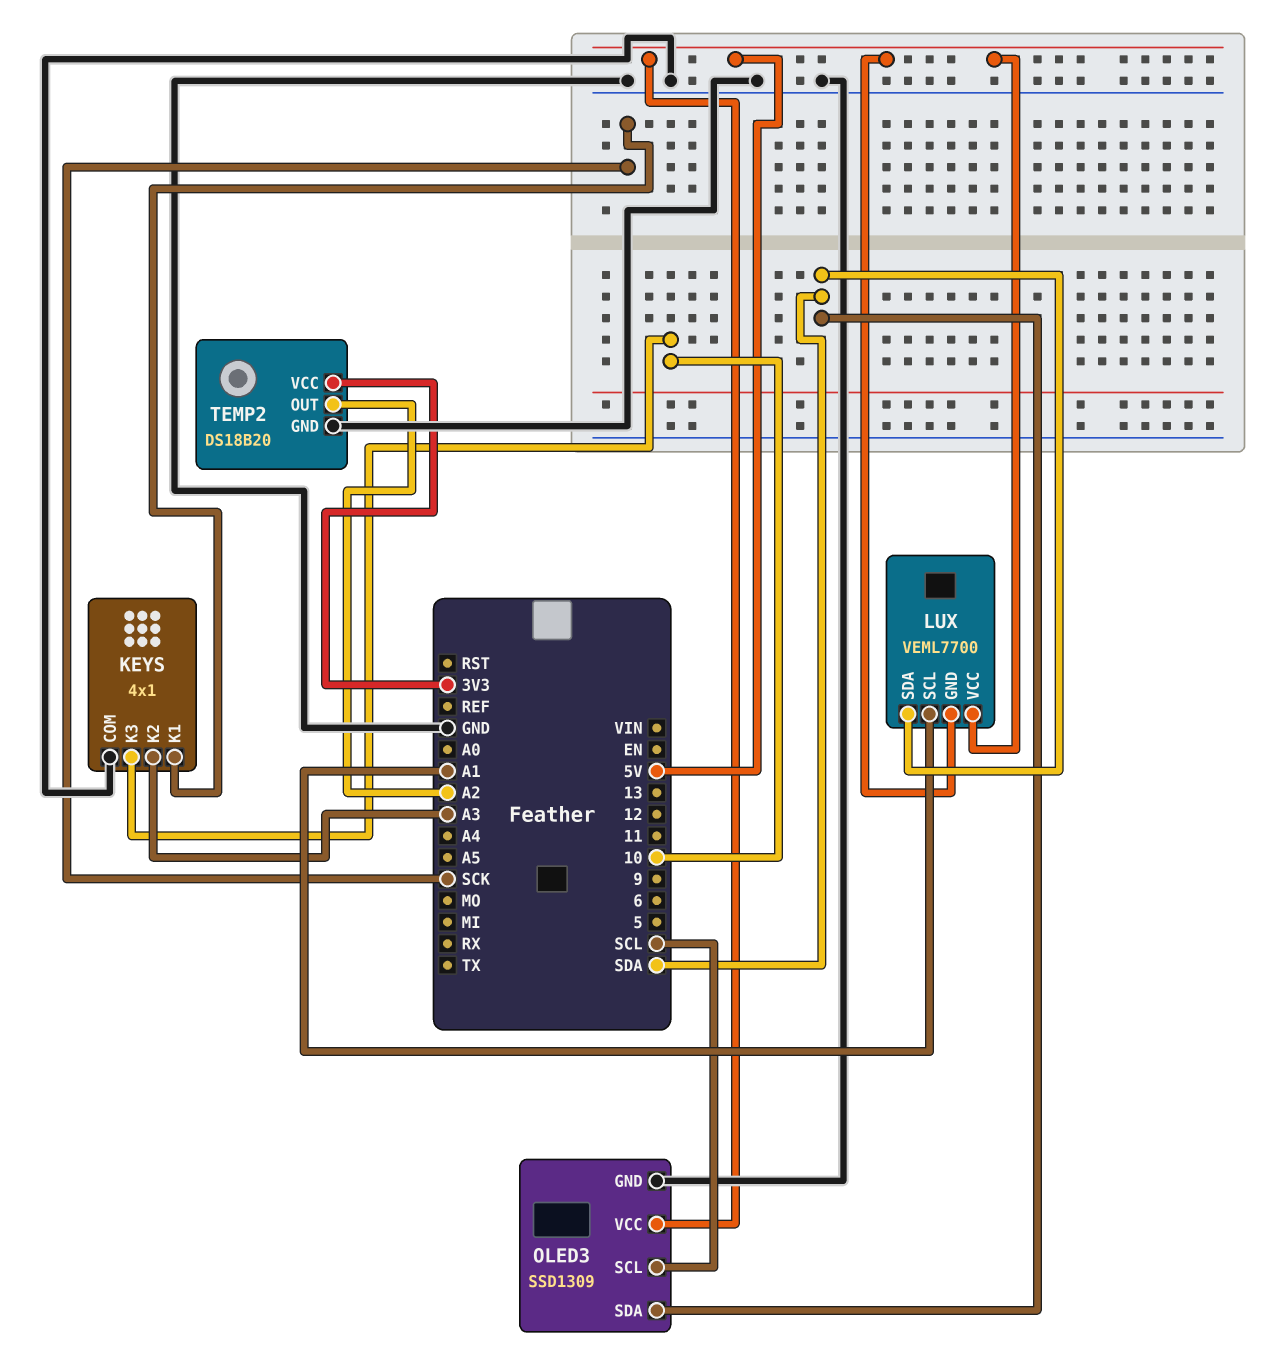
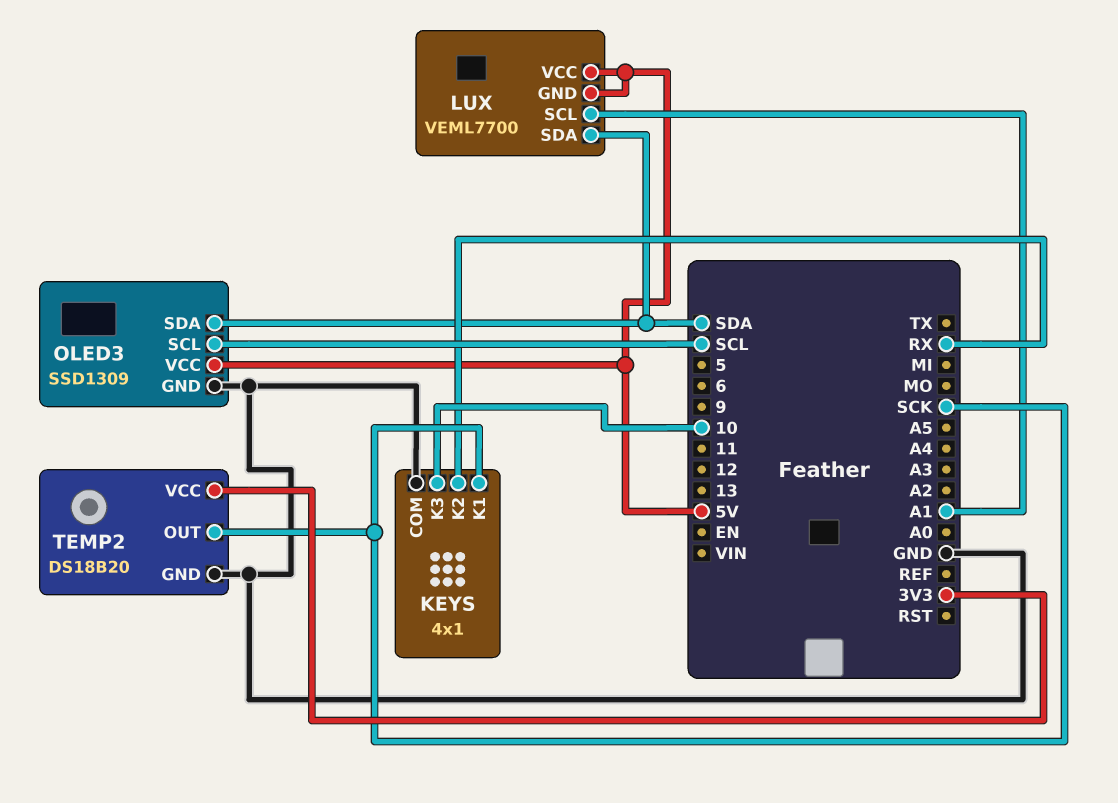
KEYS pin K2: A3 -> RX
TEMP2 pin OUT: A2 -> SCK

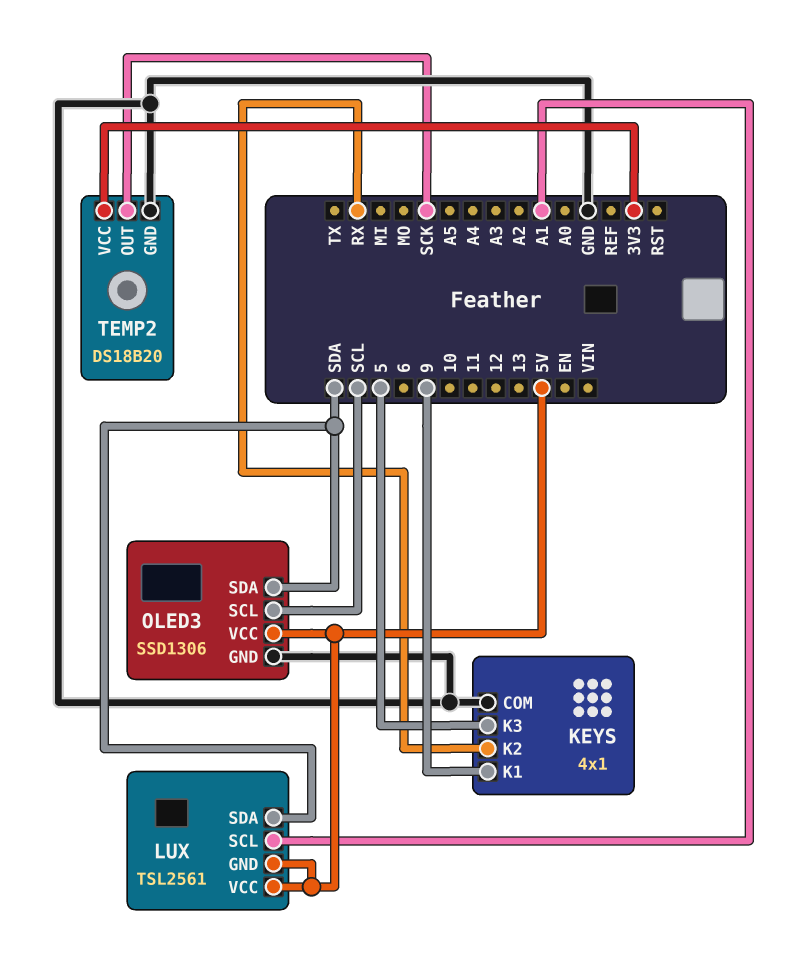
KEYS pin K1: SCK -> 9
KEYS pin K3: 10 -> 5
LUX: VEML7700 -> TSL2561
OLED3: SSD1309 -> SSD1306

